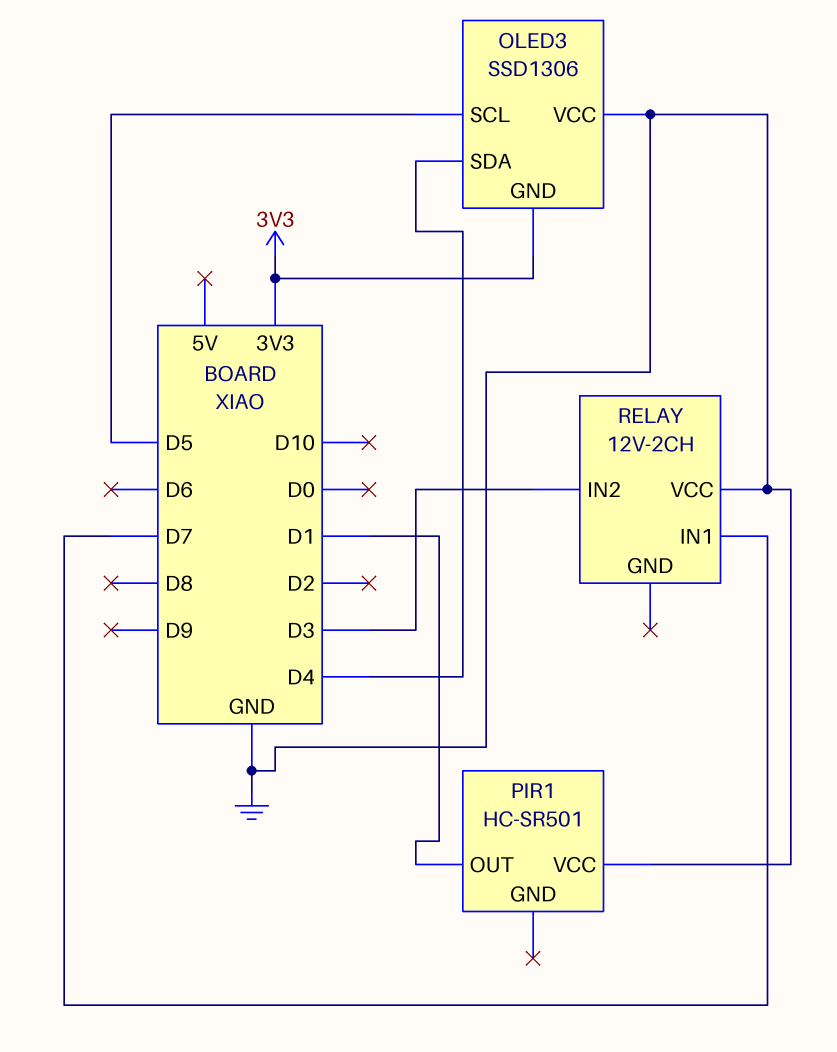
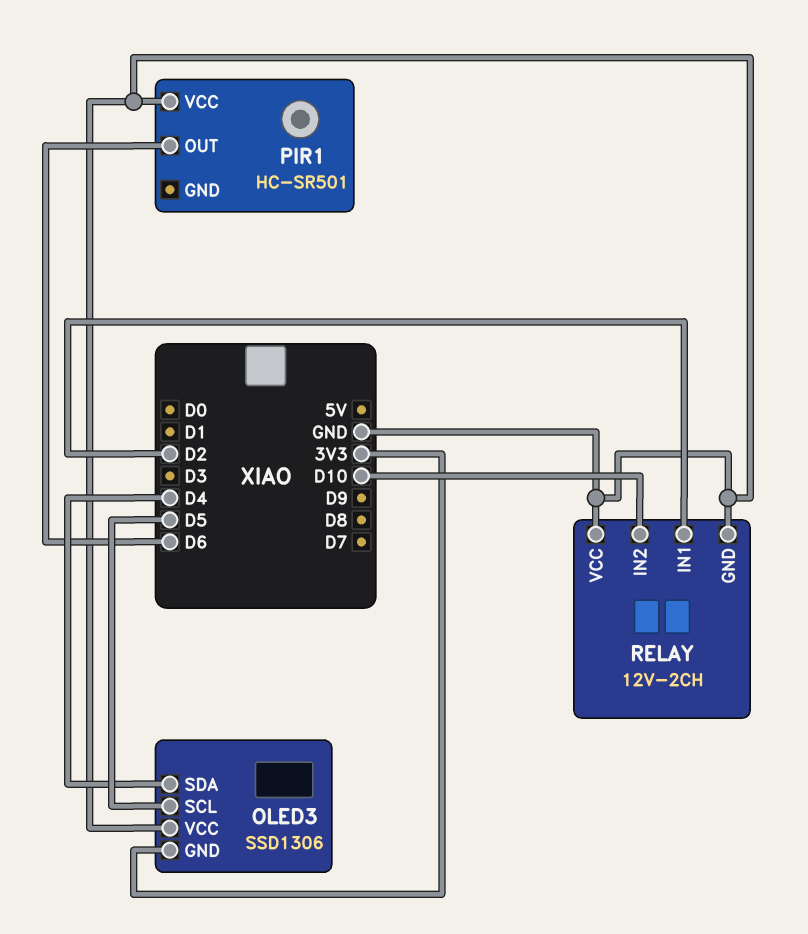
PIR1 pin OUT: D1 -> D6
RELAY pin GND: none -> GND
RELAY pin IN1: D7 -> D2
RELAY pin IN2: D3 -> D10

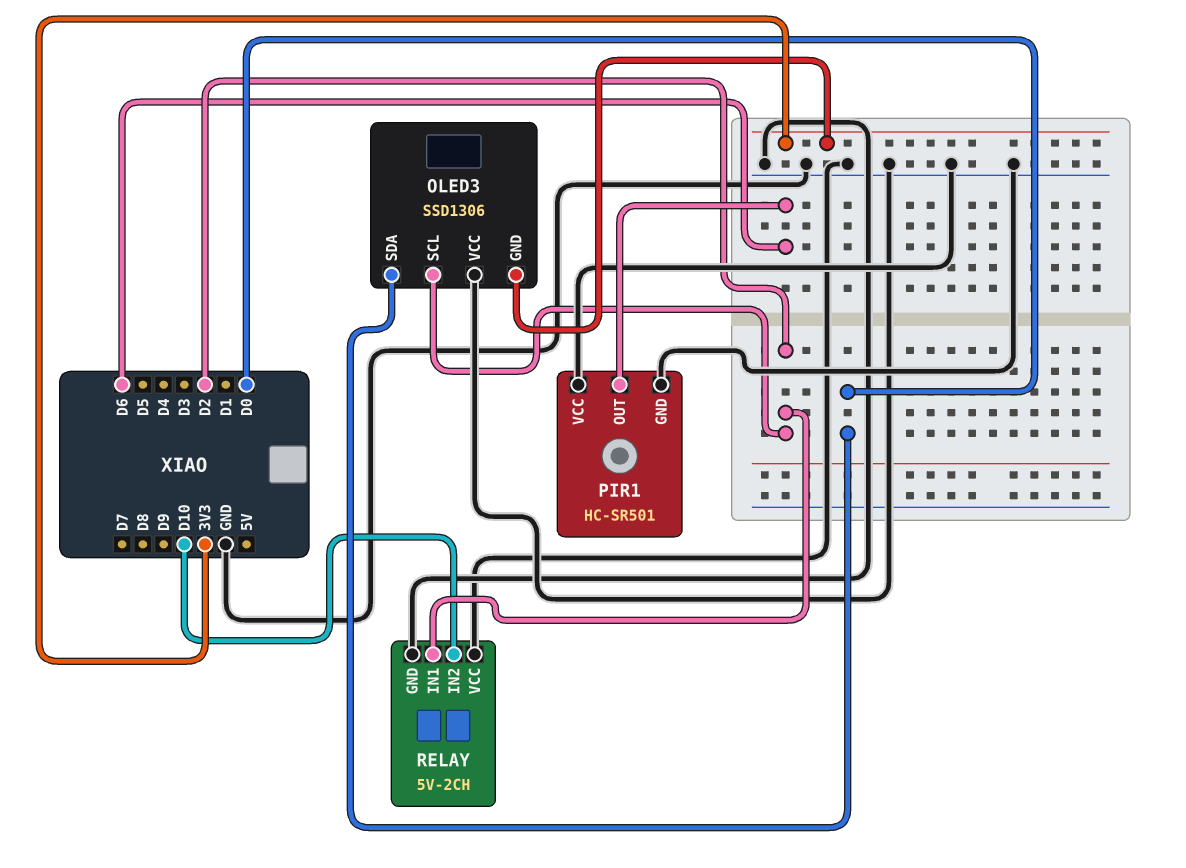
OLED3 pin SCL: D5 -> D2
OLED3 pin SDA: D4 -> D0
PIR1 pin GND: none -> GND
RELAY: 12V-2CH -> 5V-2CH

